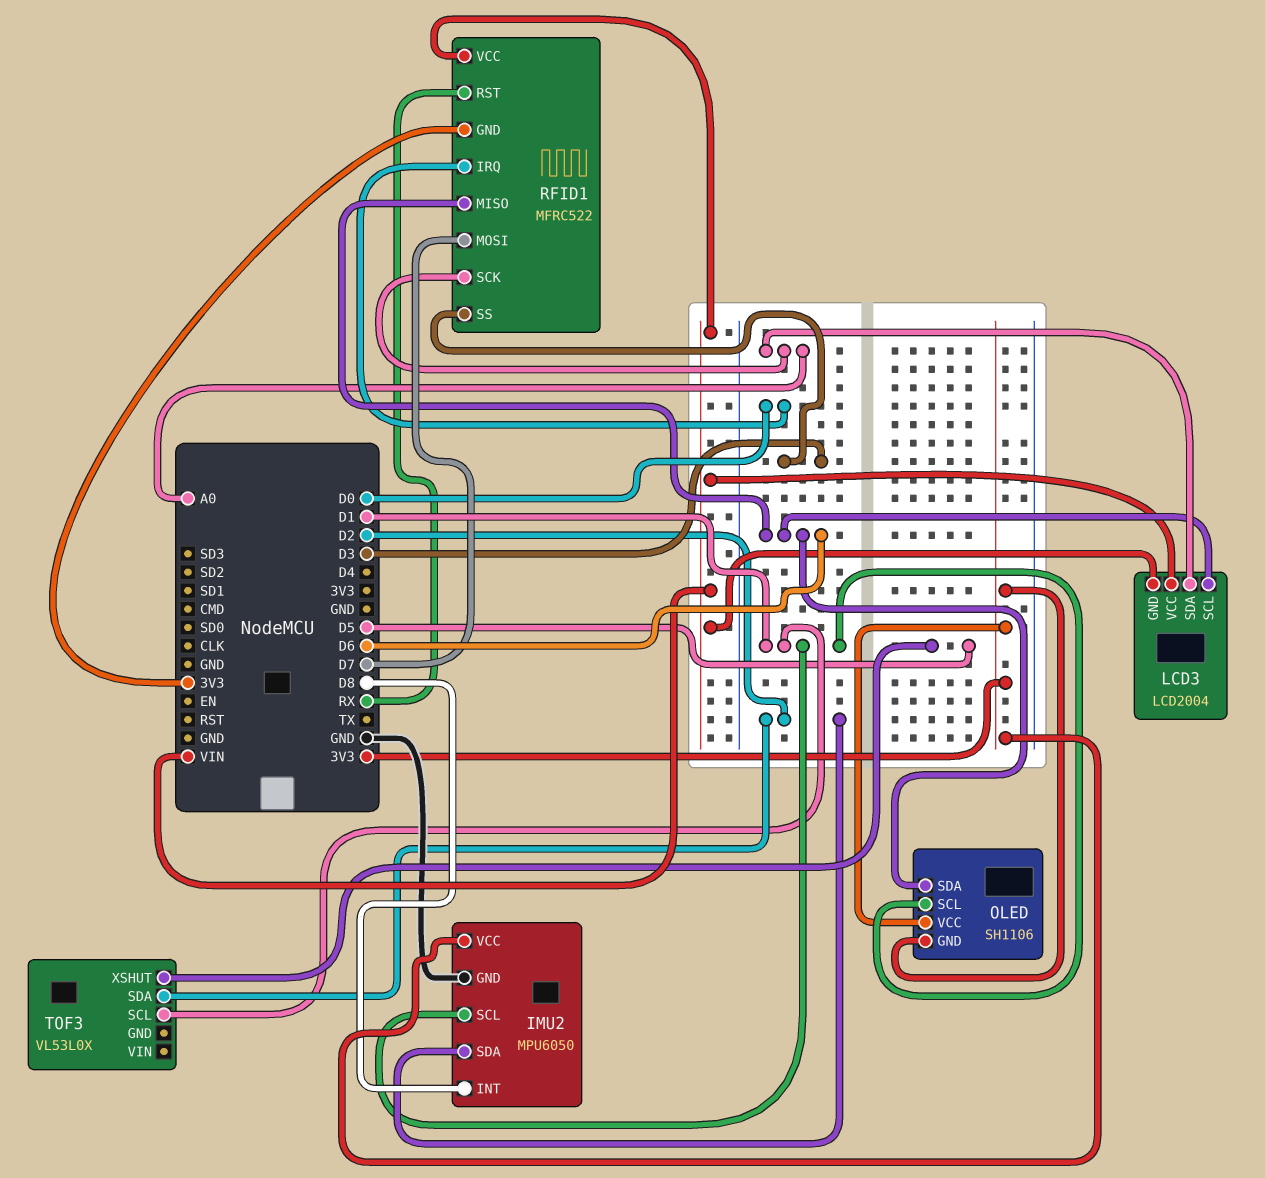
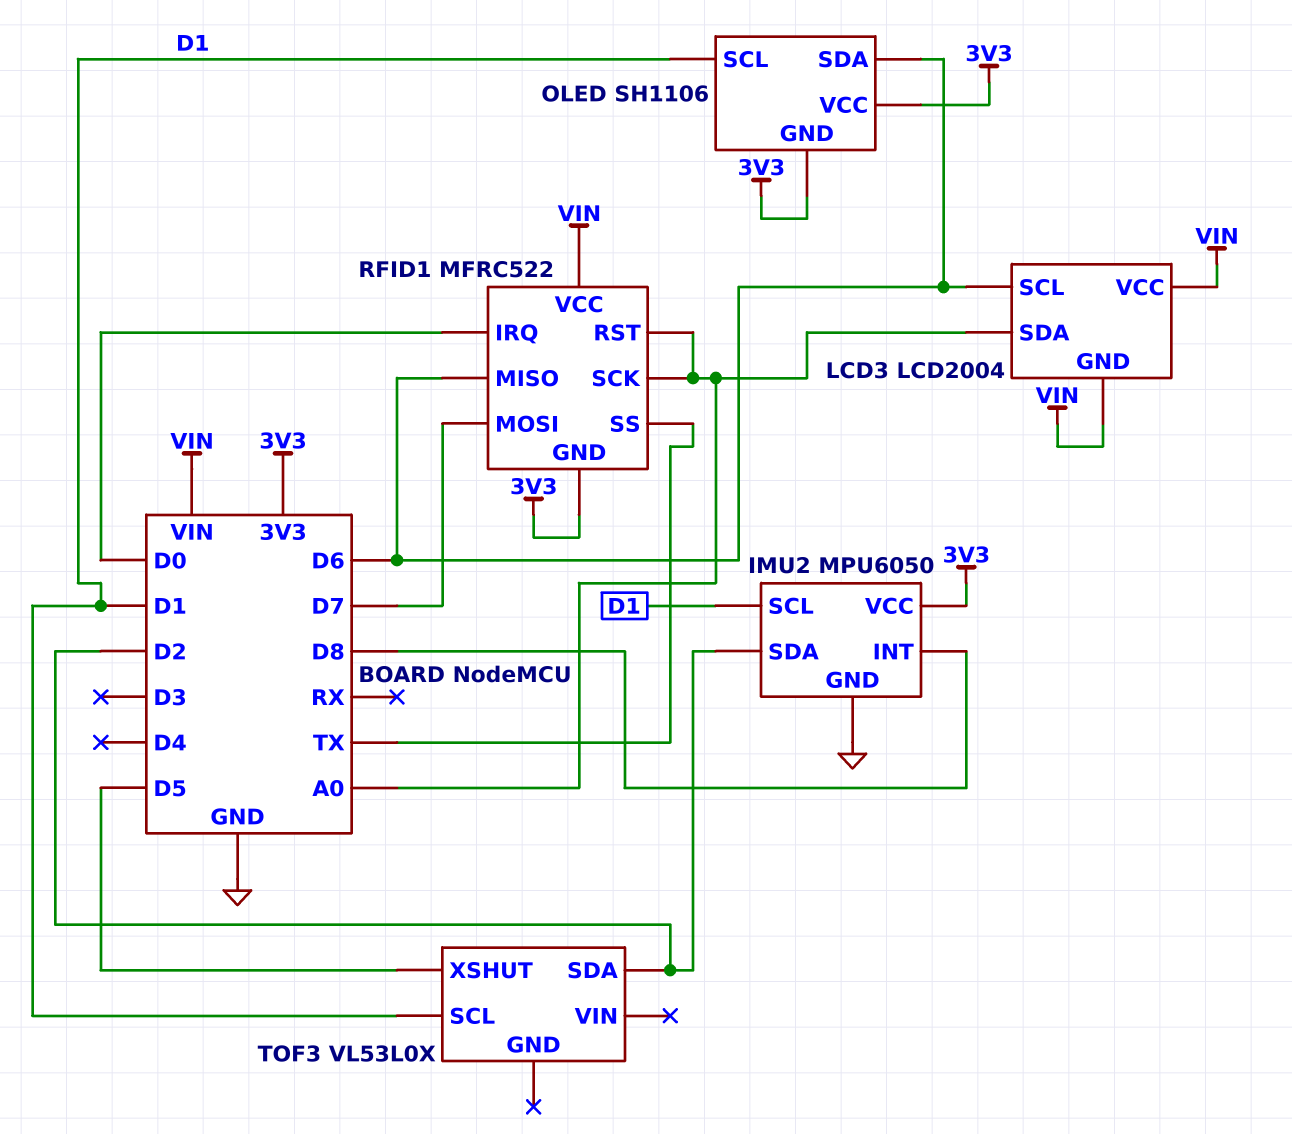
RFID1 pin RST: RX -> A0
RFID1 pin SS: D3 -> TX

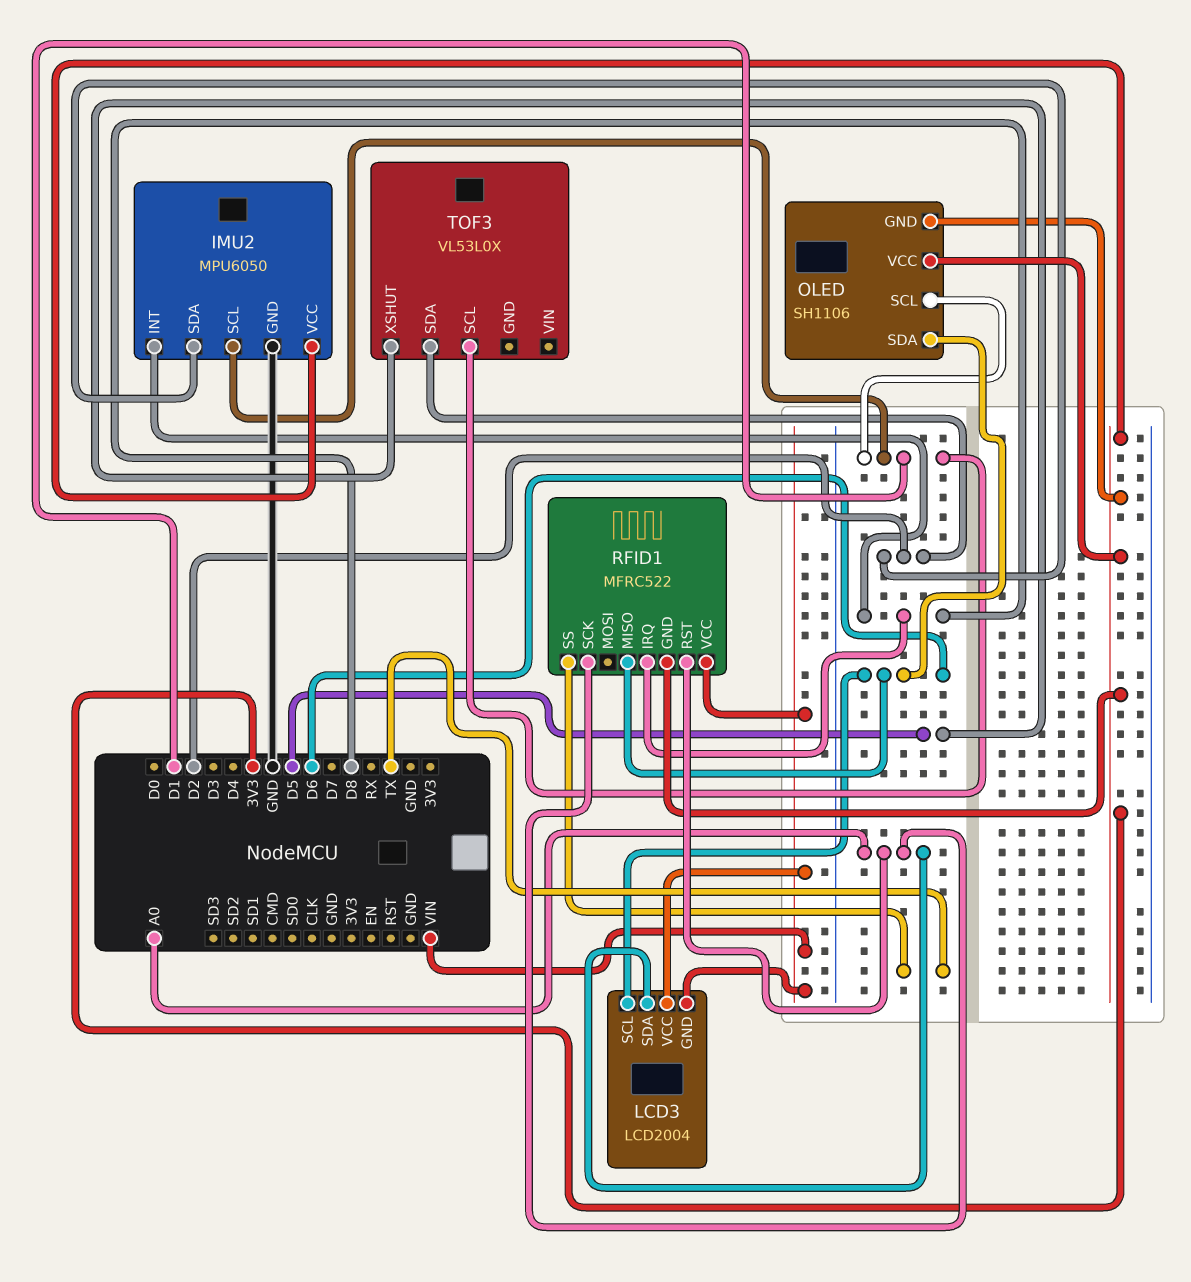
RFID1 pin IRQ: D0 -> D8
RFID1 pin MOSI: D7 -> none

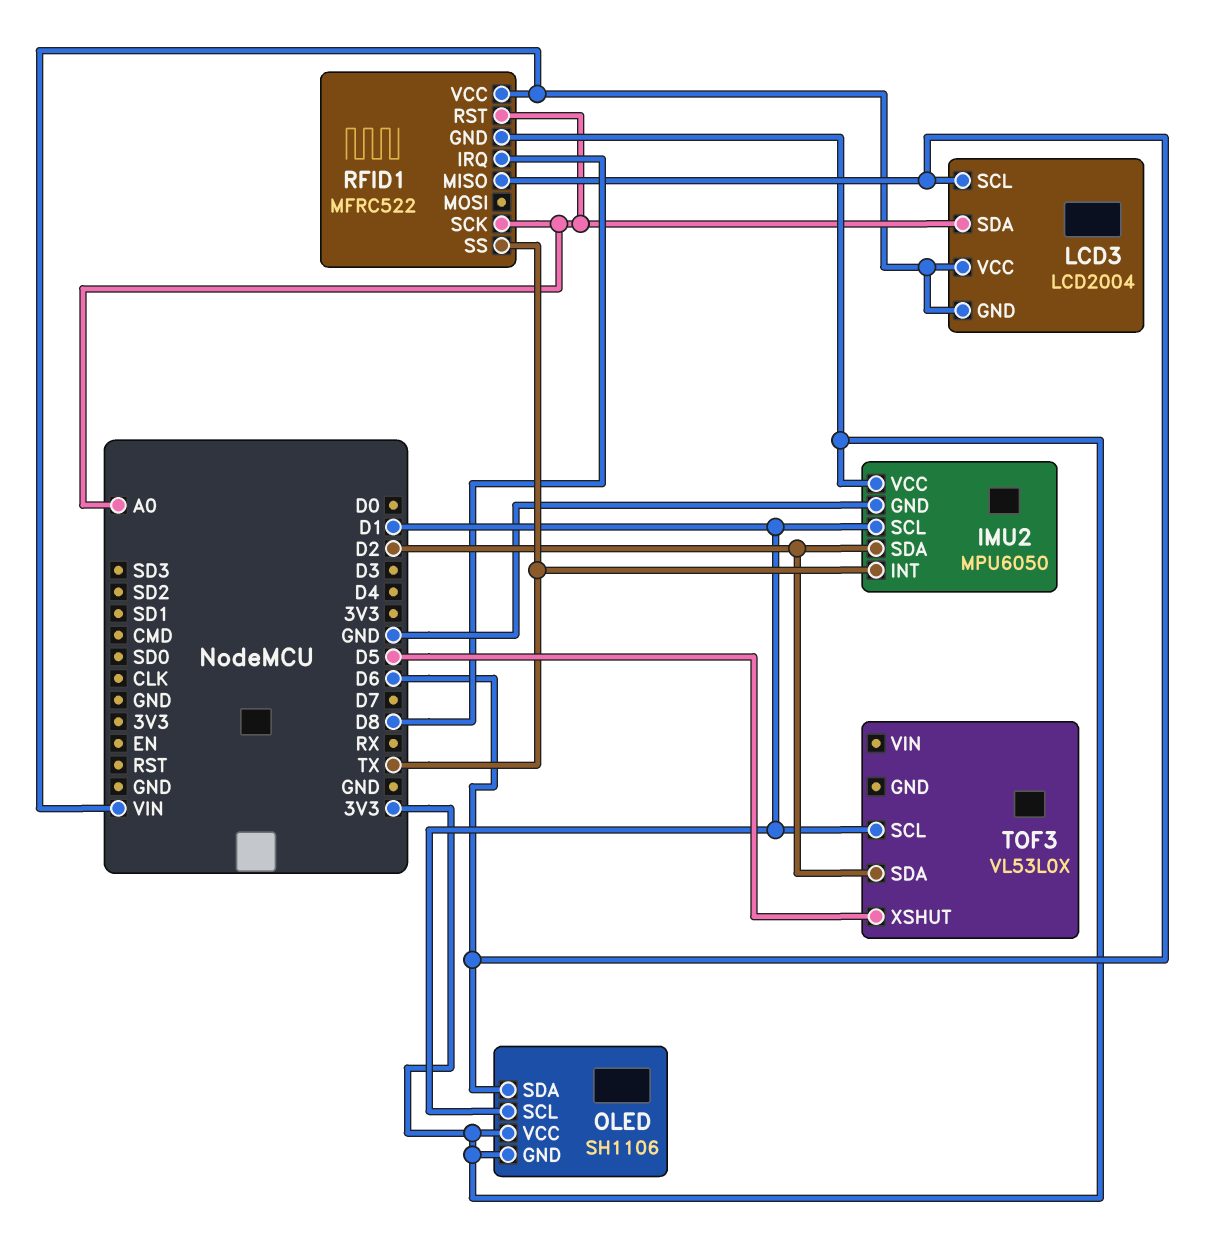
IMU2 pin INT: D8 -> TX

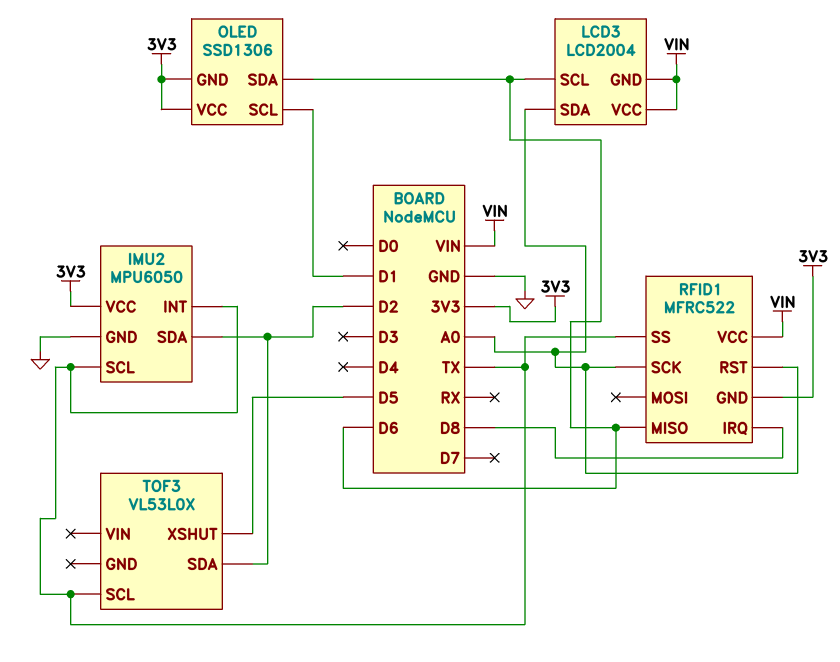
IMU2 pin SCL: D1 -> TX
OLED: SH1106 -> SSD1306
TOF3 pin SCL: D1 -> TX

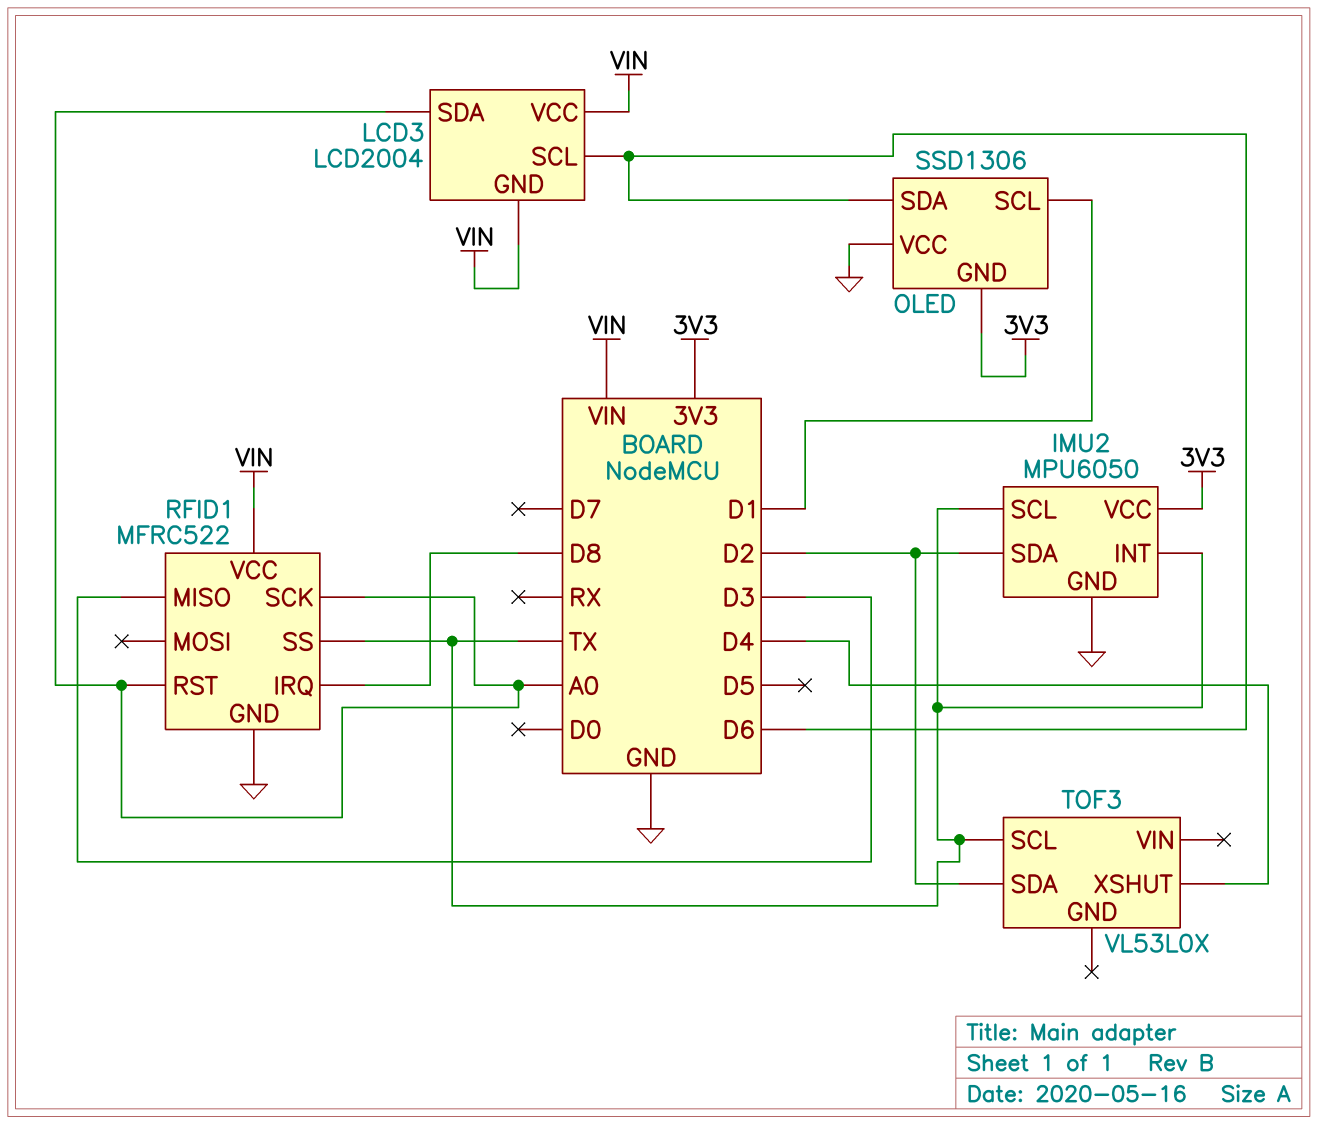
OLED pin VCC: 3V3 -> GND
RFID1 pin GND: 3V3 -> GND
RFID1 pin MISO: D6 -> D3
TOF3 pin XSHUT: D5 -> D4

